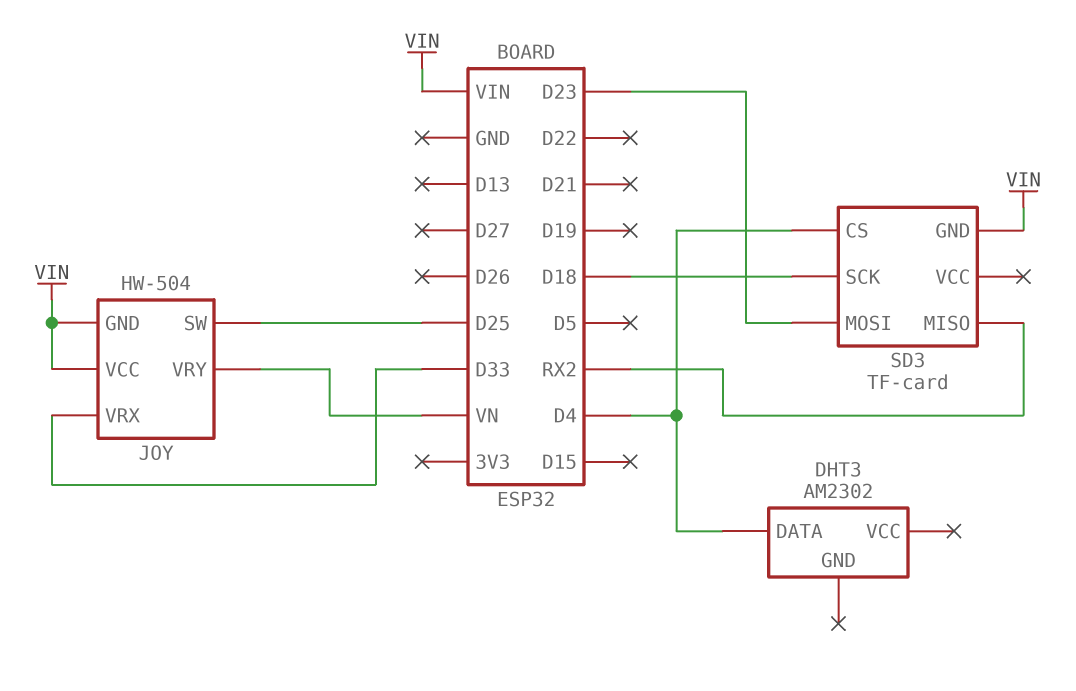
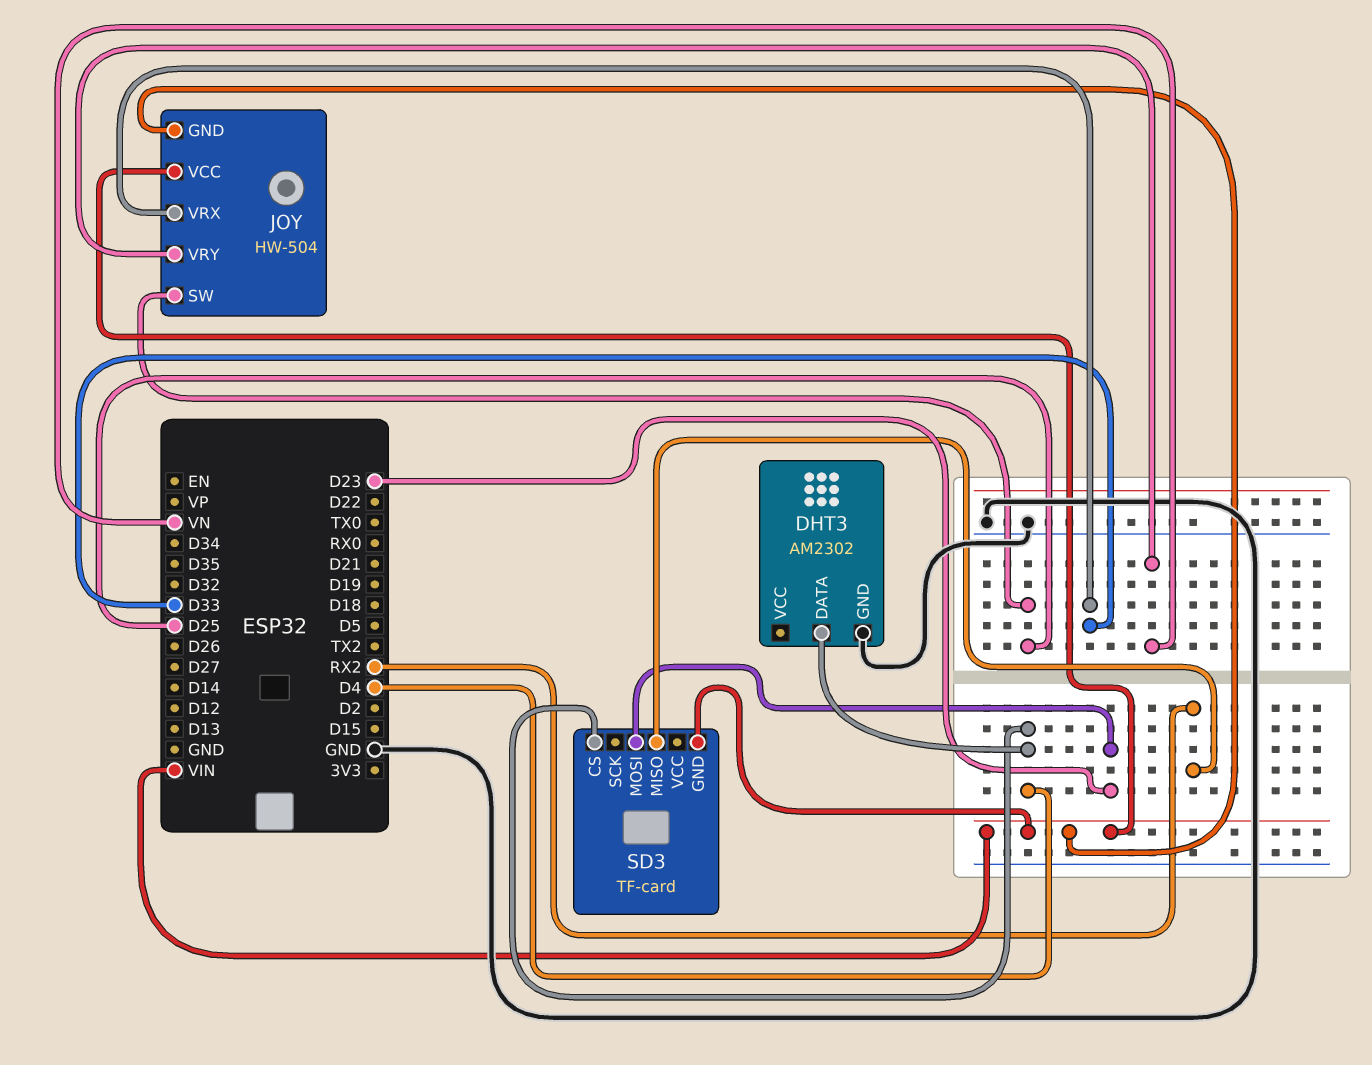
DHT3 pin GND: none -> GND
SD3 pin SCK: D18 -> none

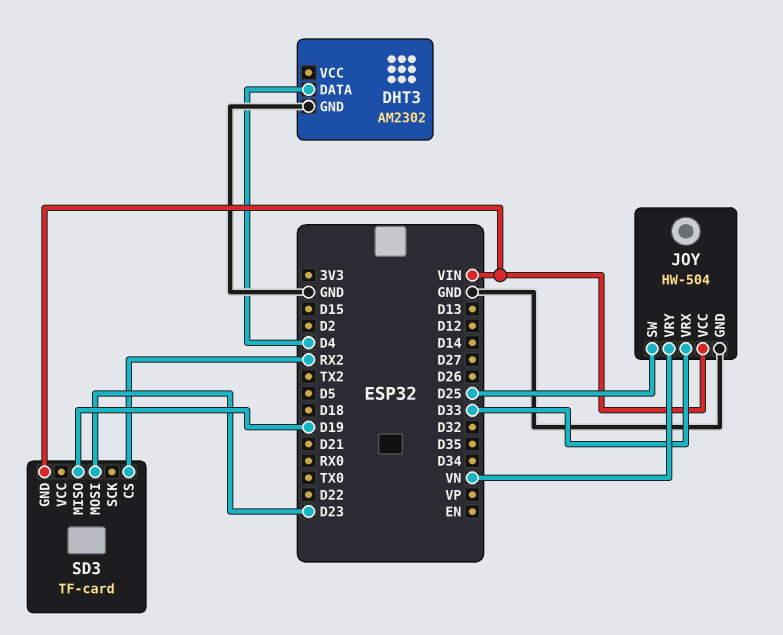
JOY pin GND: VIN -> GND
SD3 pin CS: D4 -> RX2
SD3 pin MISO: RX2 -> D19

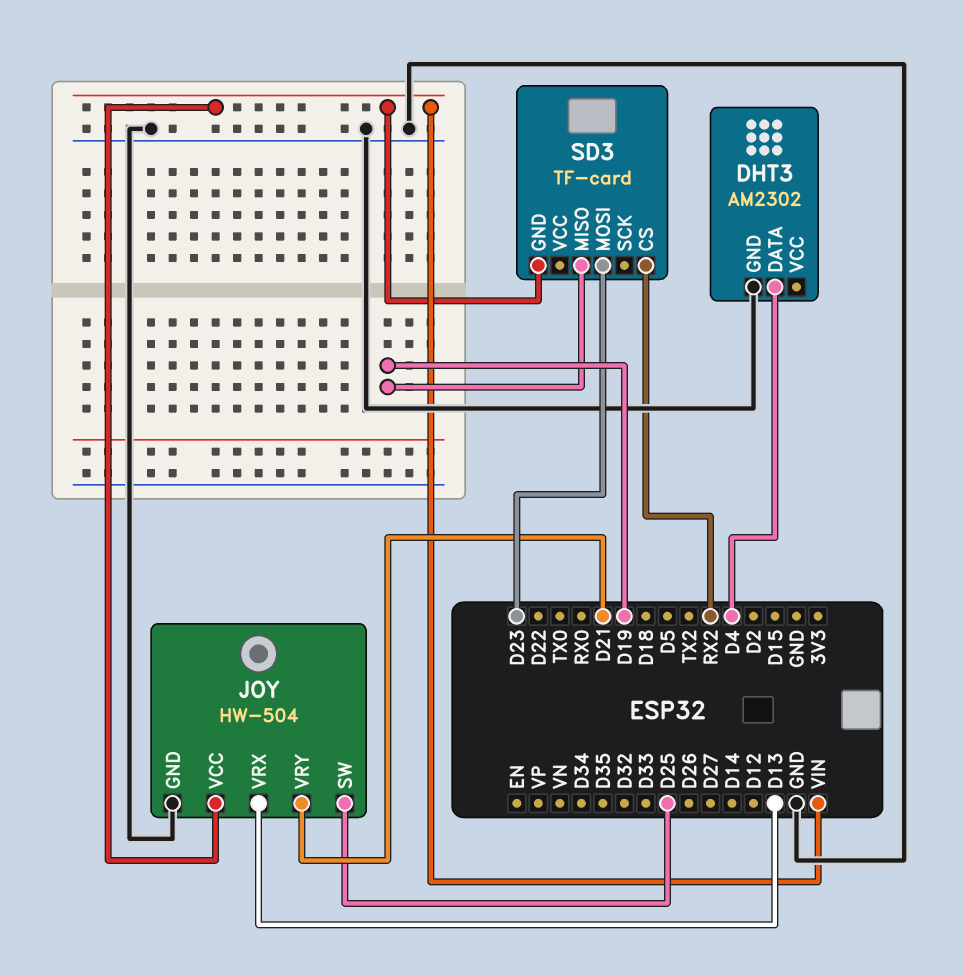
JOY pin VRX: D33 -> D13
JOY pin VRY: VN -> D21

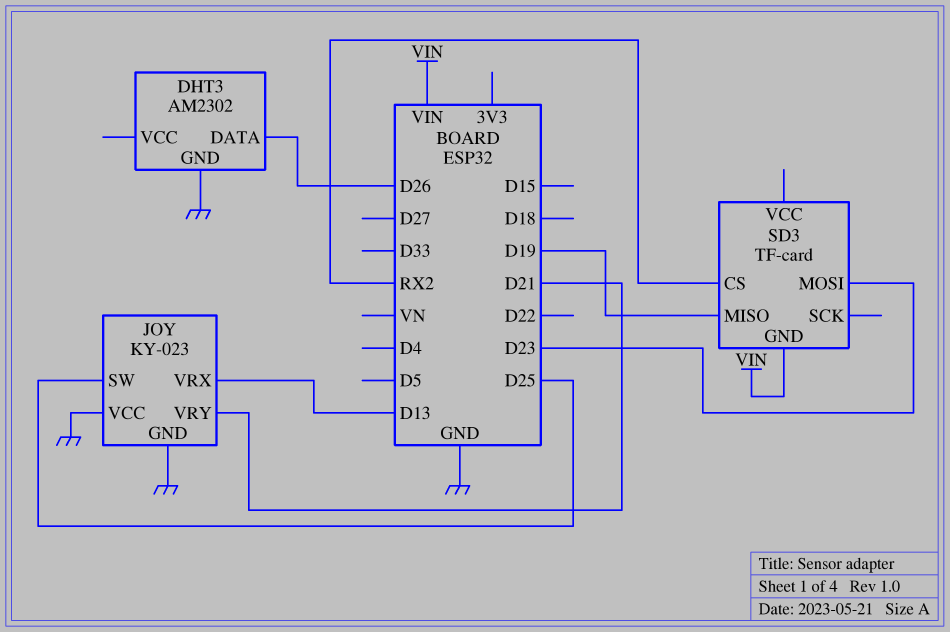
DHT3 pin DATA: D4 -> D26
JOY: HW-504 -> KY-023
JOY pin VCC: VIN -> GND

